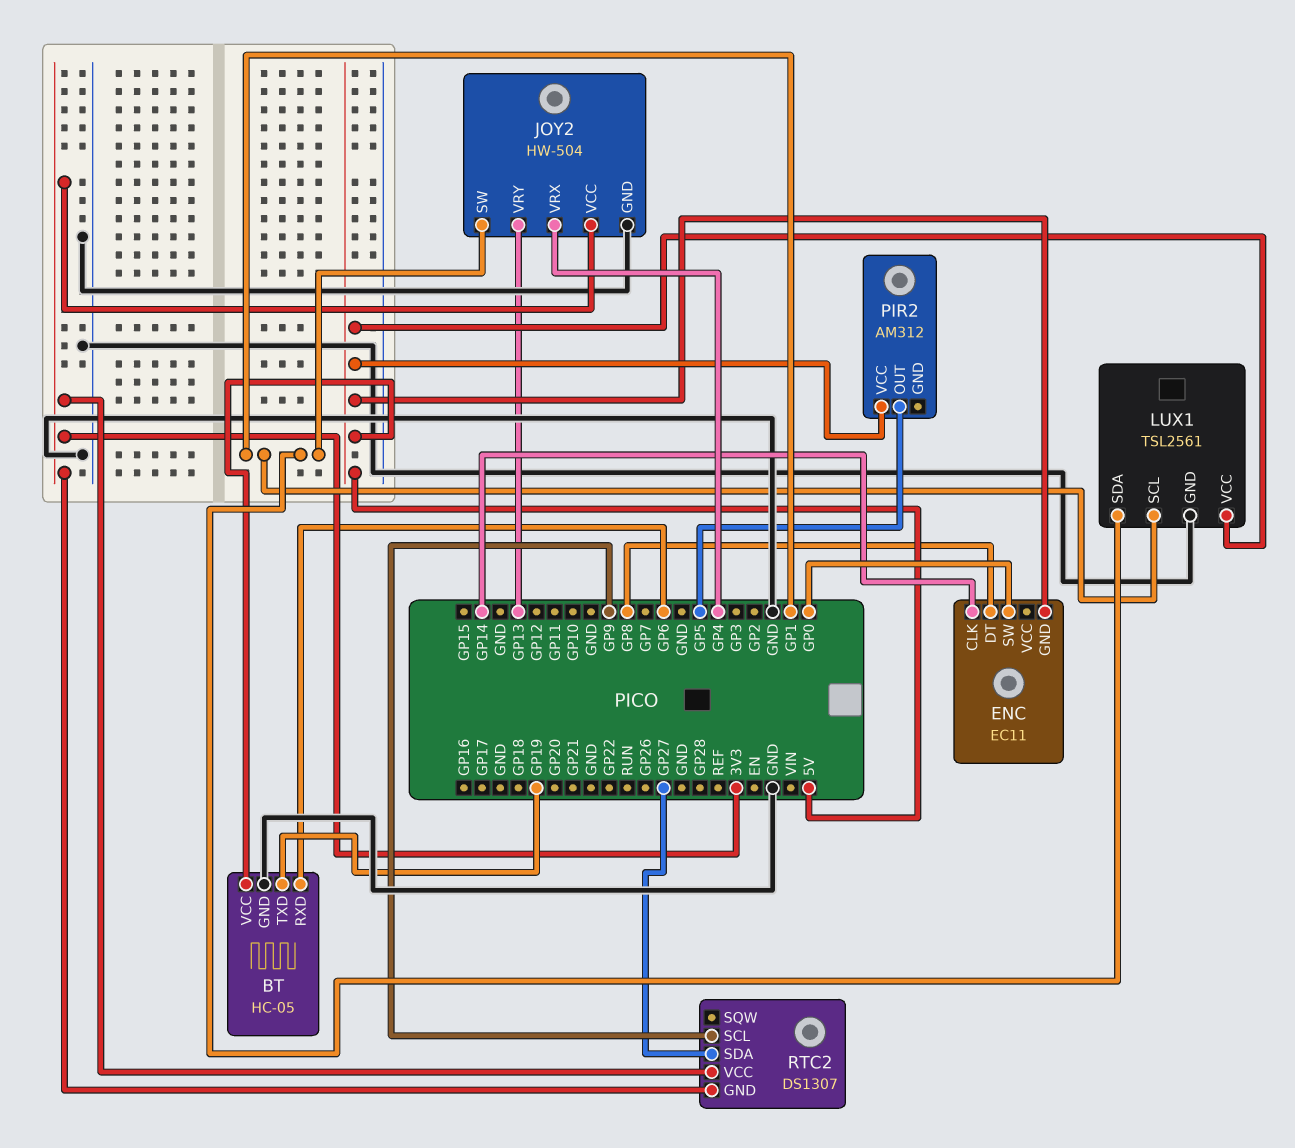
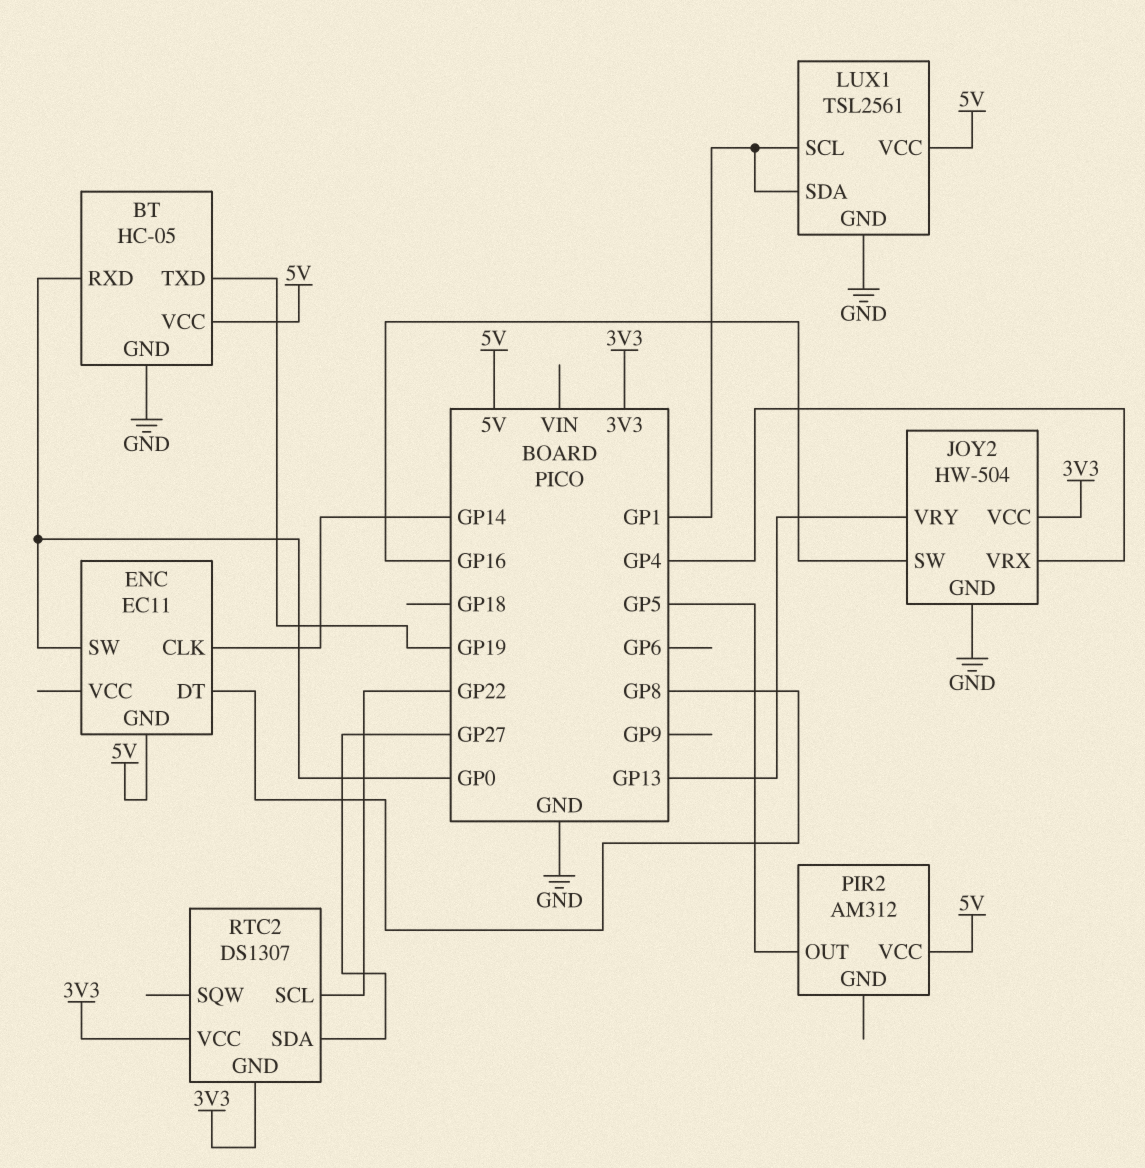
BT pin RXD: GP6 -> GP0
JOY2 pin SW: GP1 -> GP16
RTC2 pin SCL: GP9 -> GP22

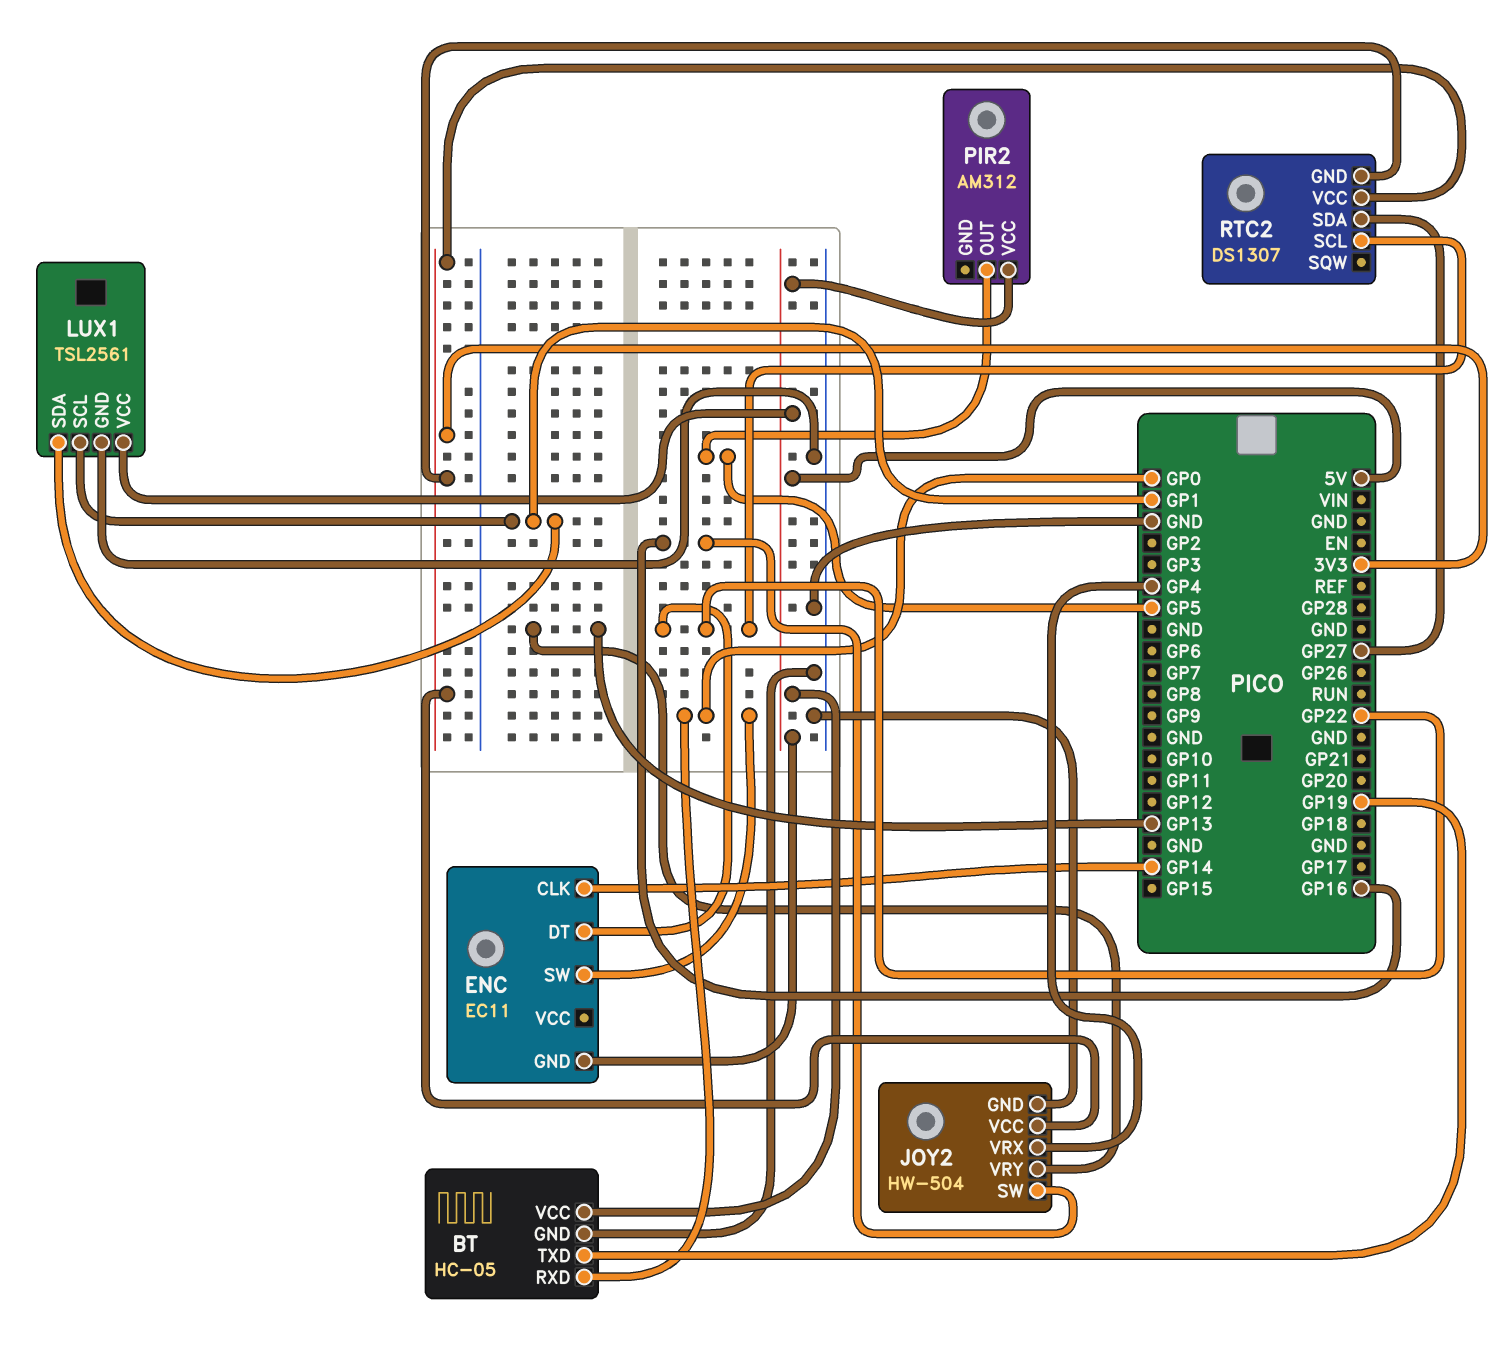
ENC pin DT: GP8 -> GP22

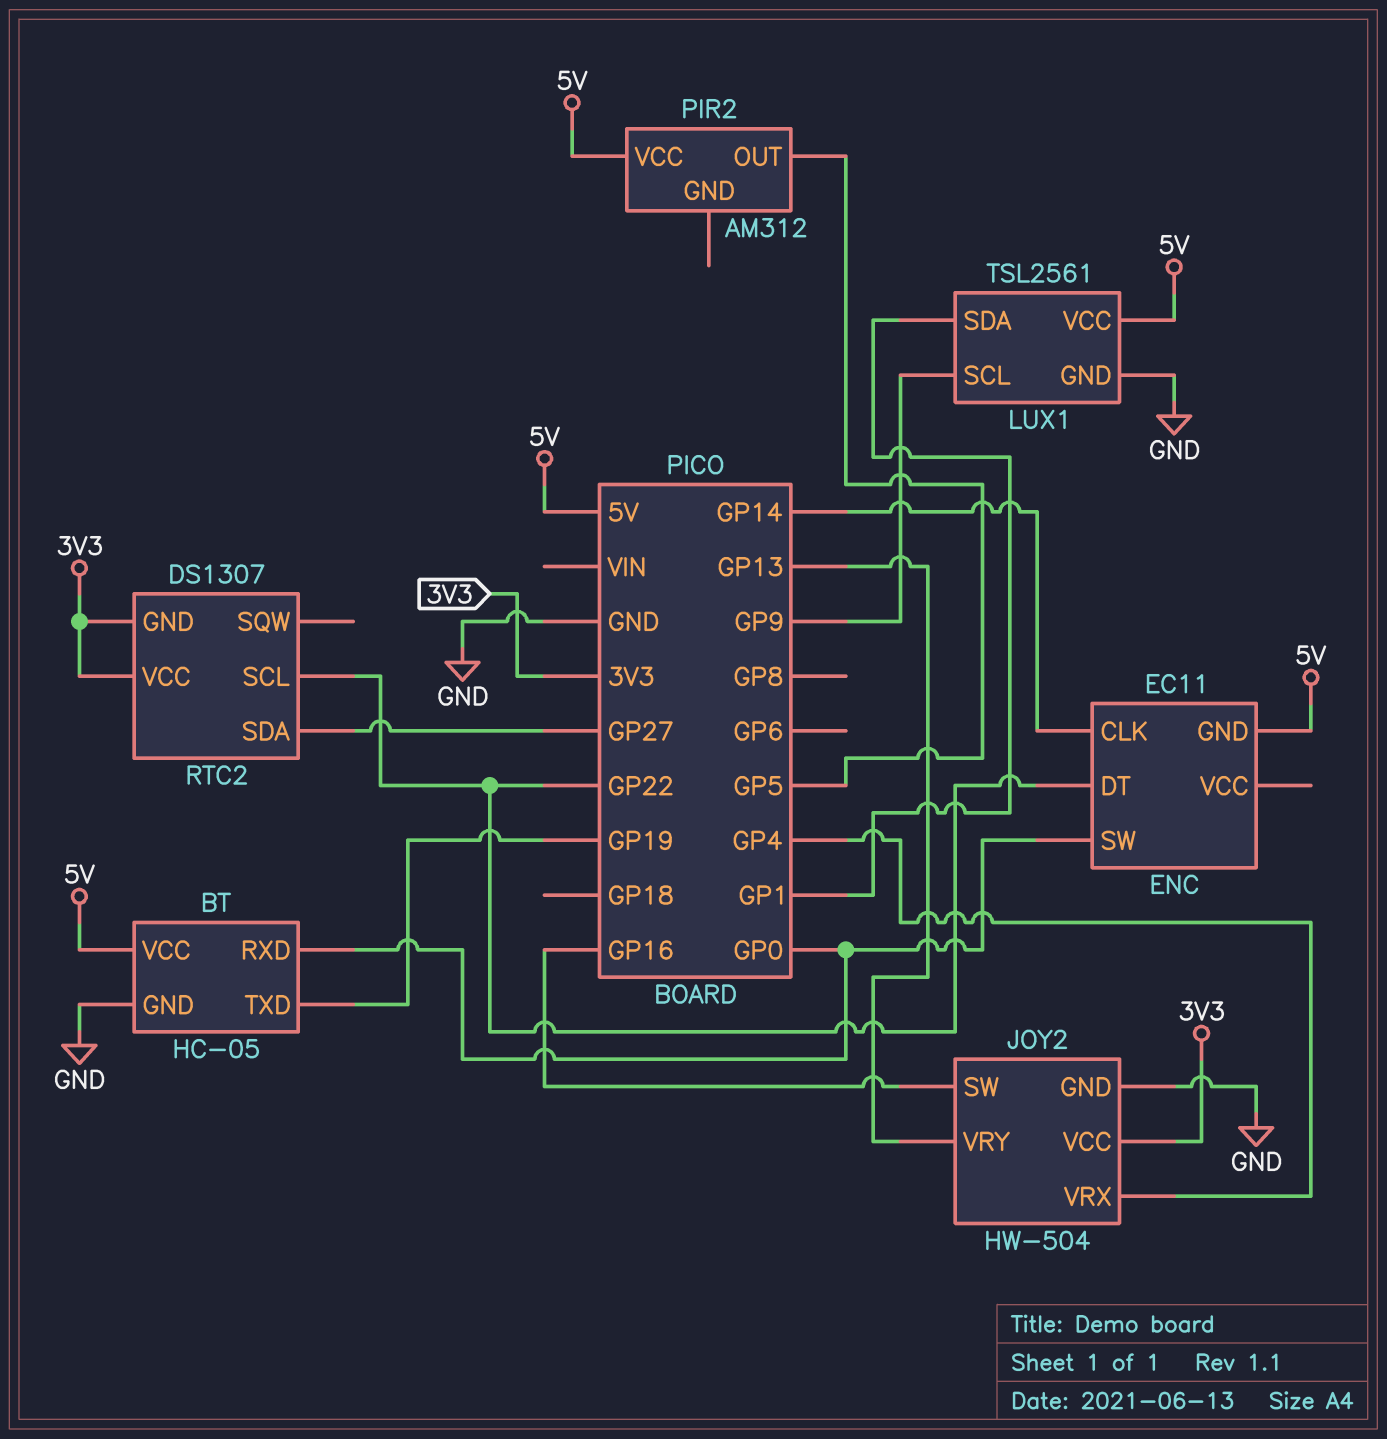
LUX1 pin SCL: GP1 -> GP9

